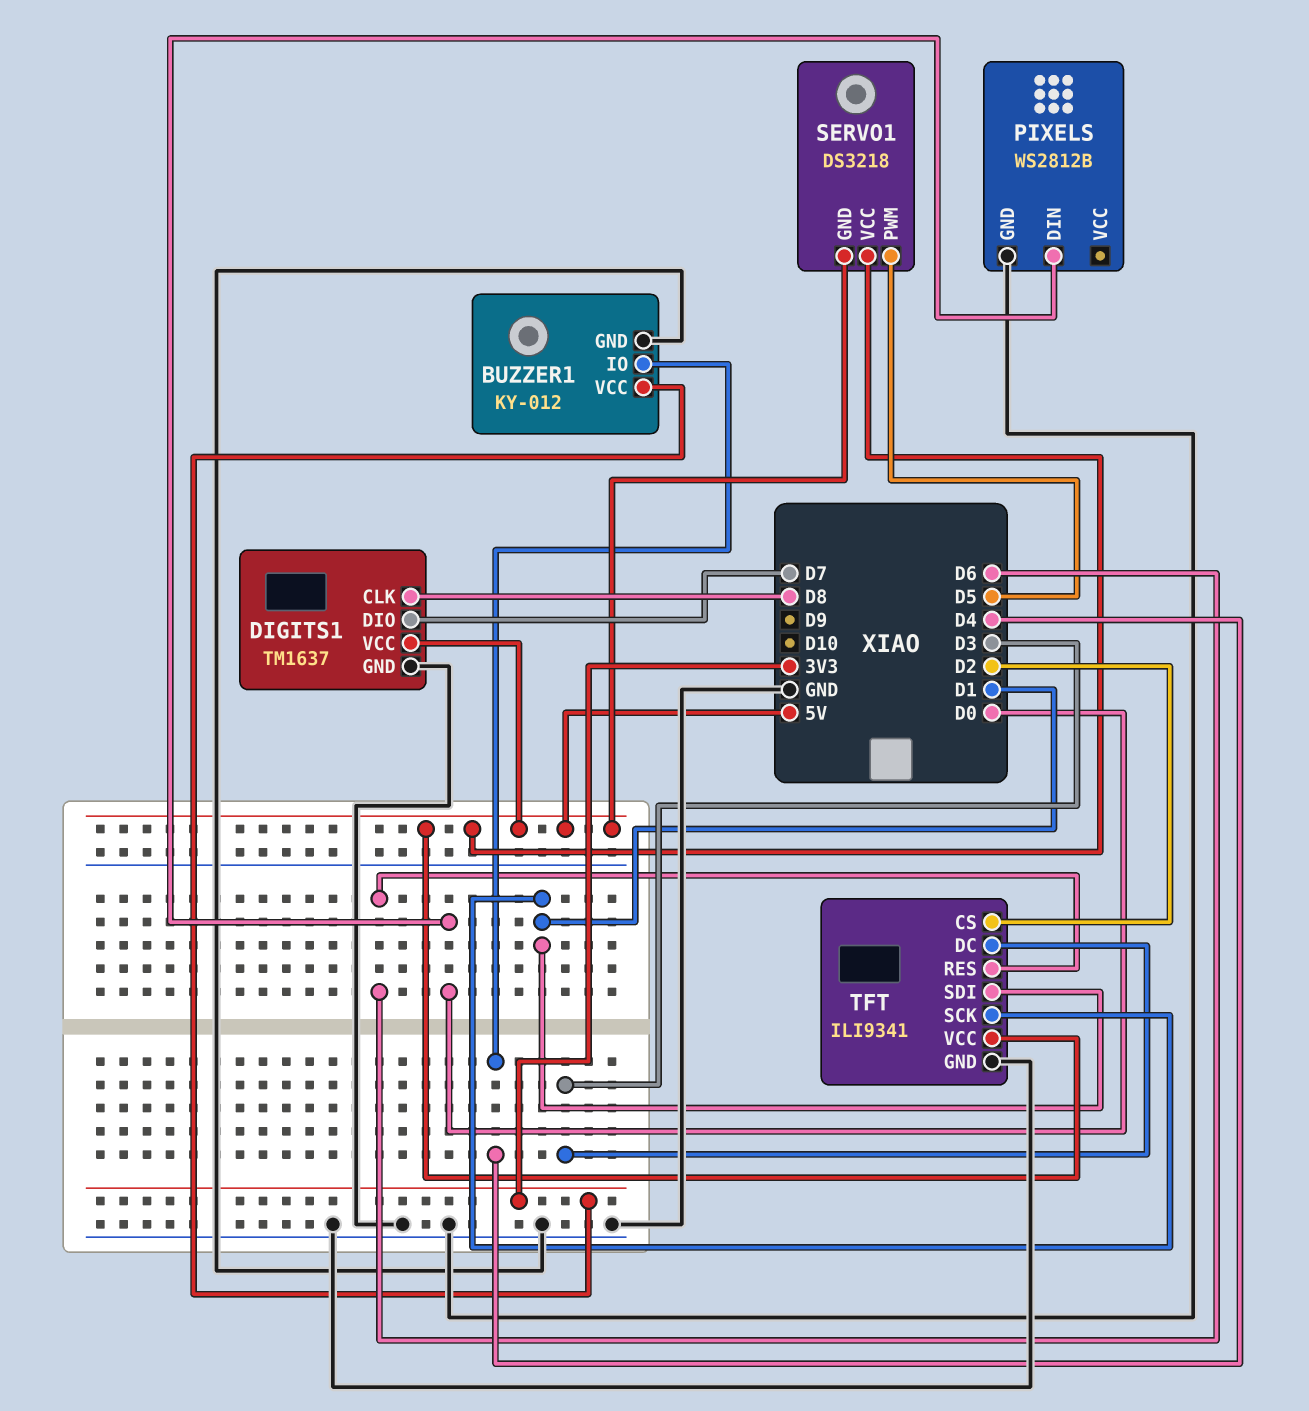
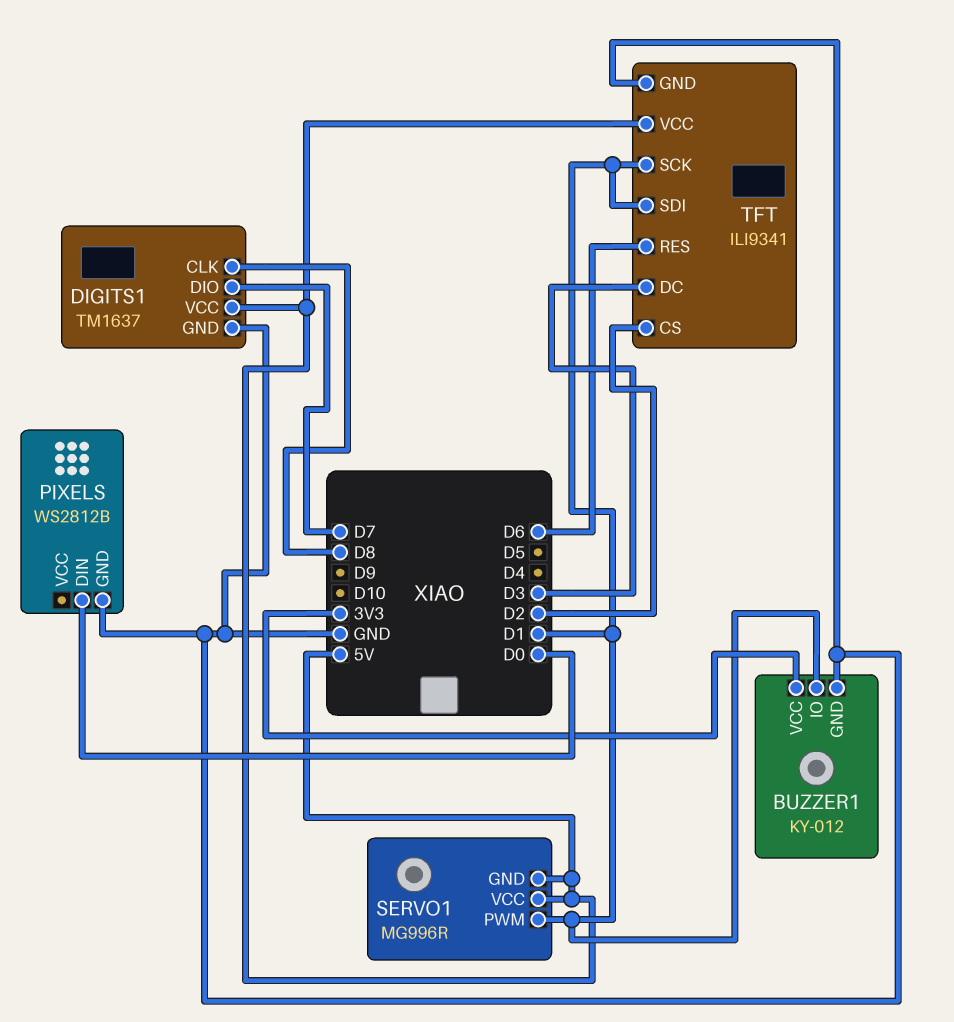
BUZZER1 pin IO: D4 -> D1
SERVO1: DS3218 -> MG996R
SERVO1 pin PWM: D5 -> D1

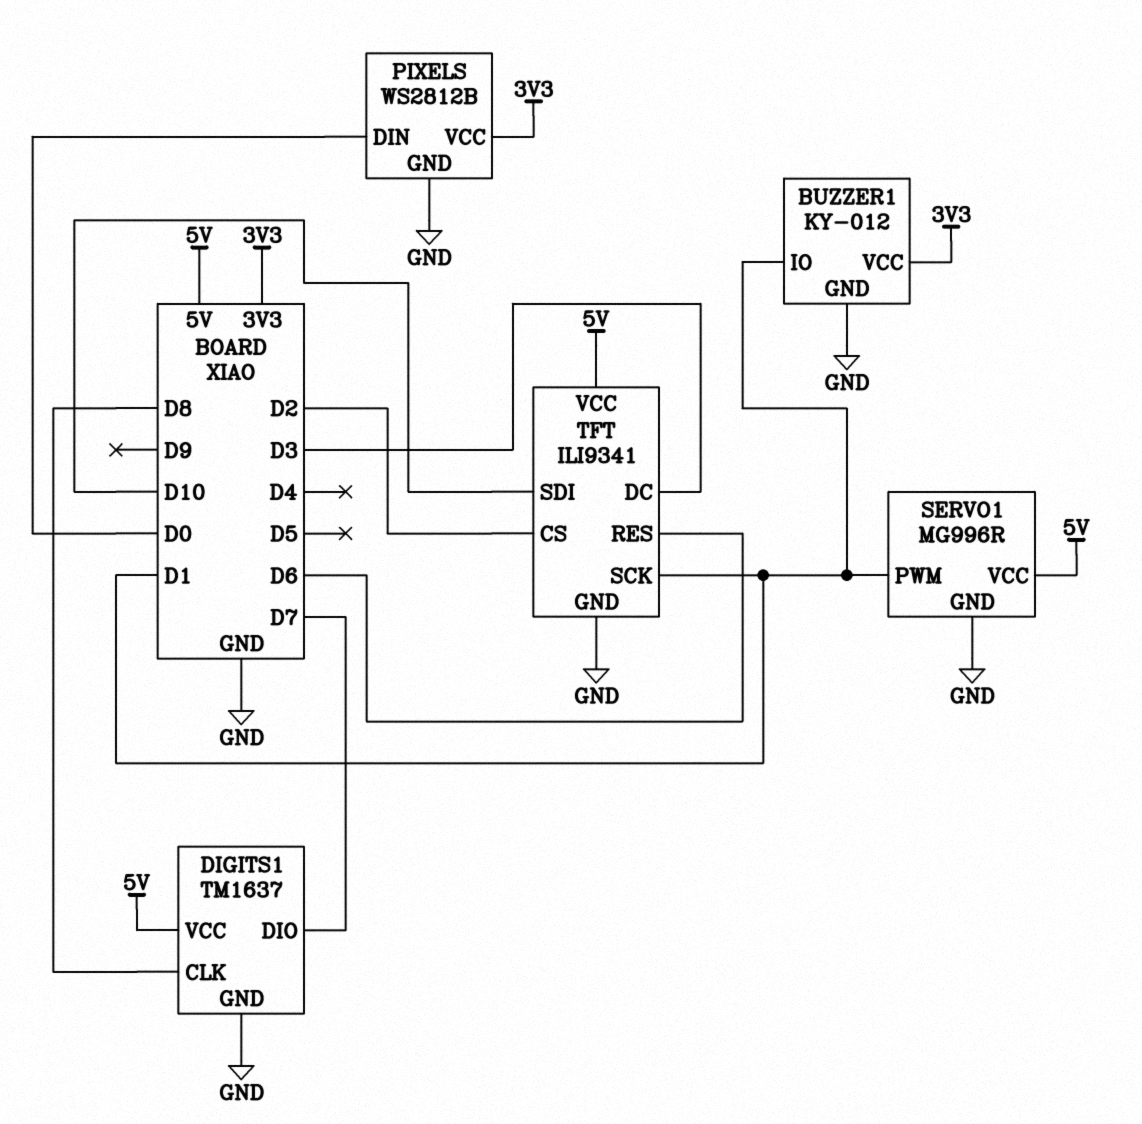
PIXELS pin VCC: none -> 3V3
SERVO1 pin GND: 5V -> GND
TFT pin SDI: D1 -> D10

